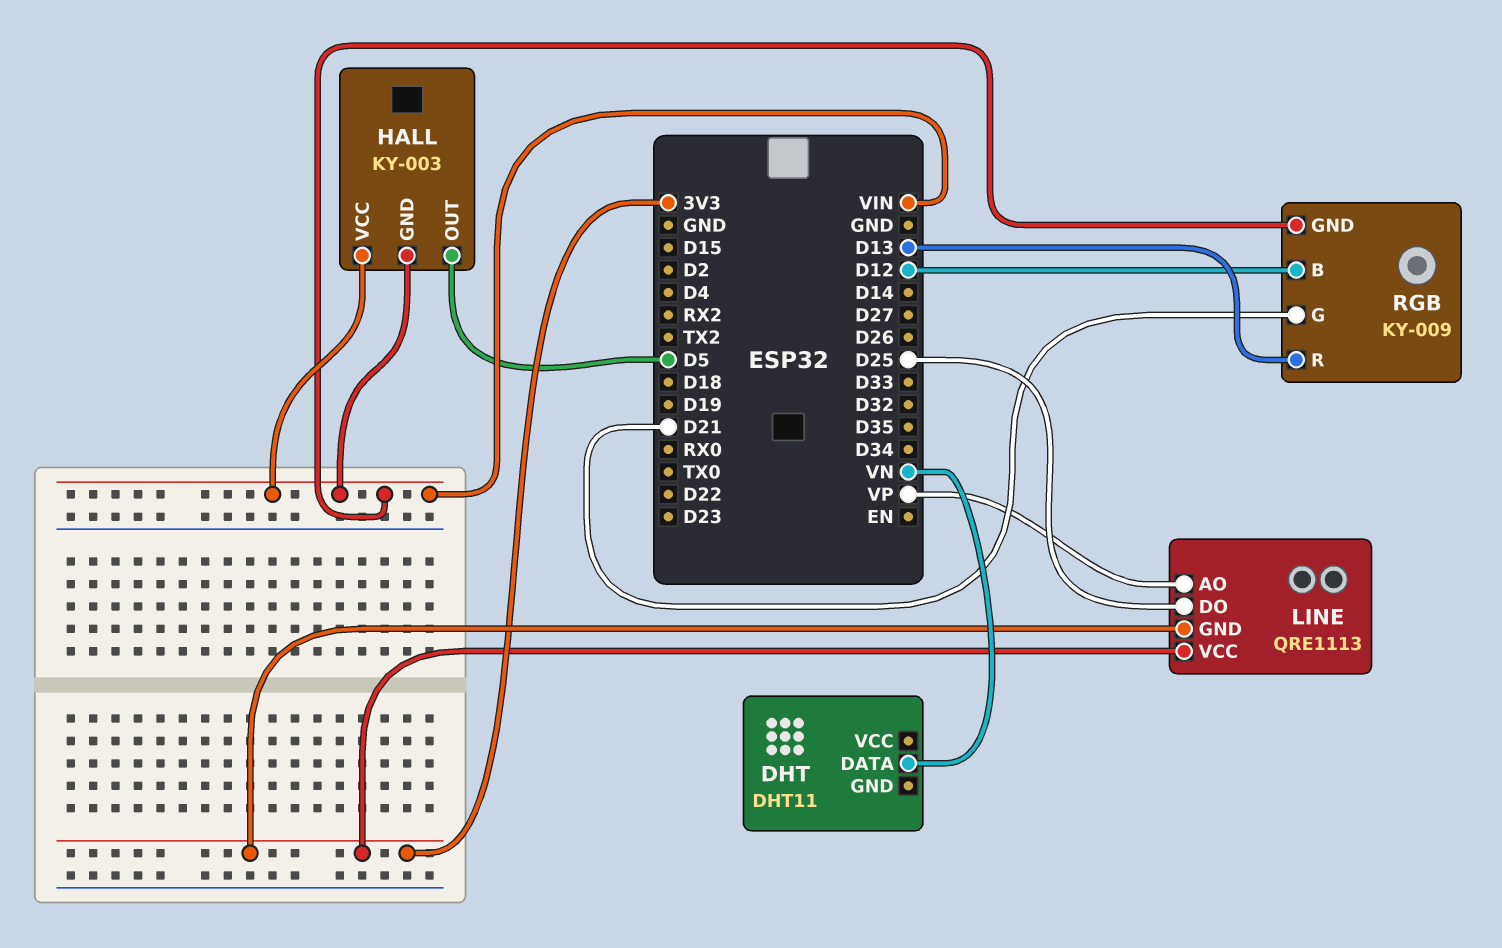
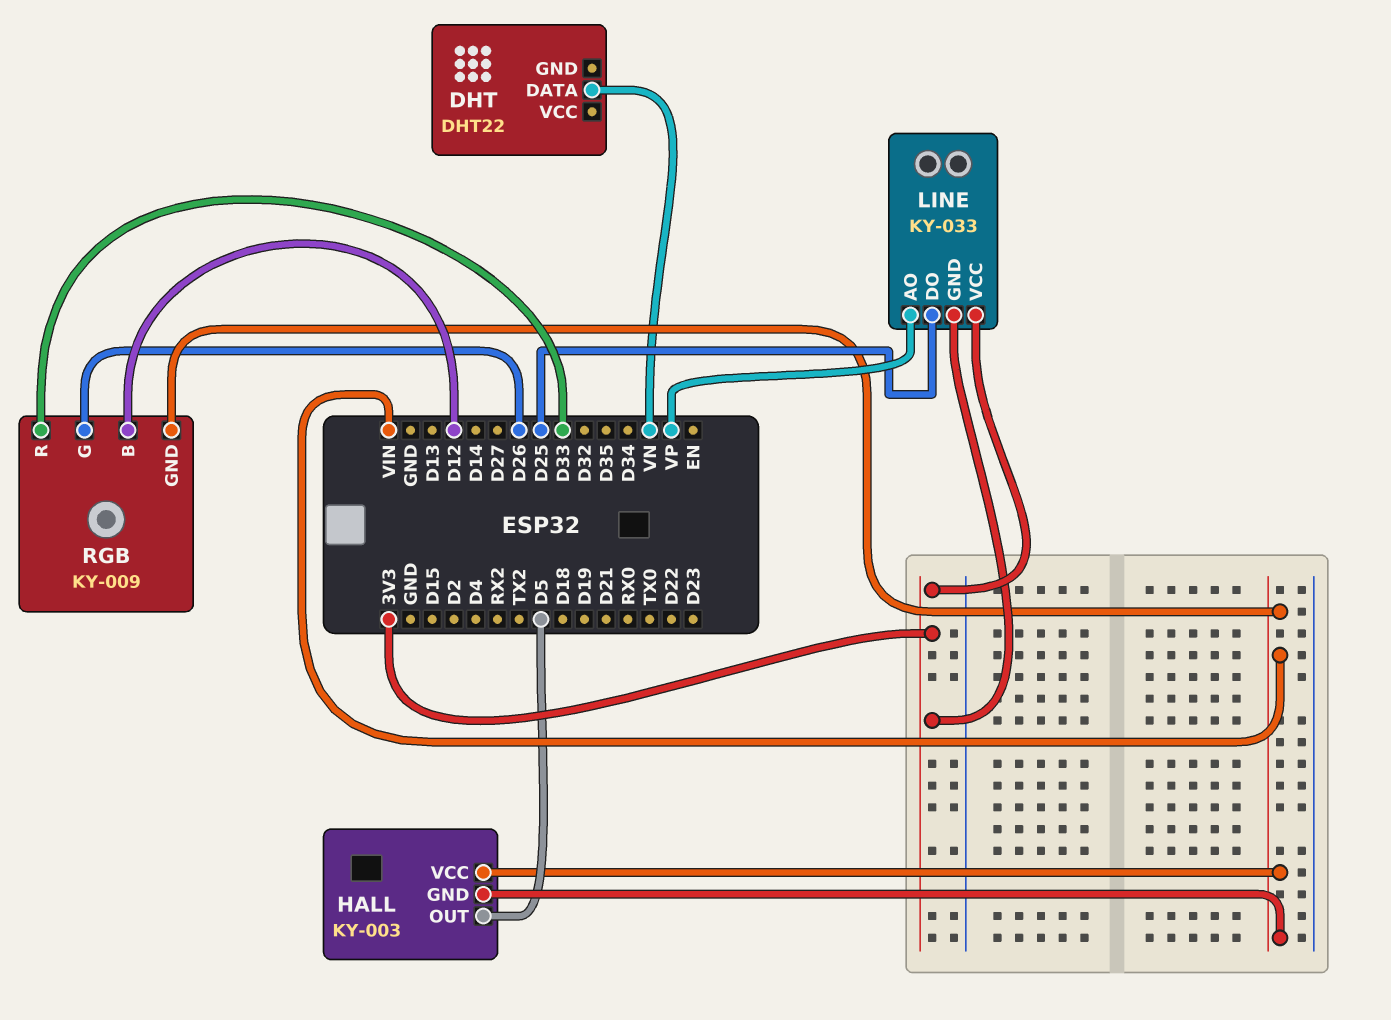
DHT: DHT11 -> DHT22
LINE: QRE1113 -> KY-033
RGB pin G: D21 -> D26
RGB pin R: D13 -> D33

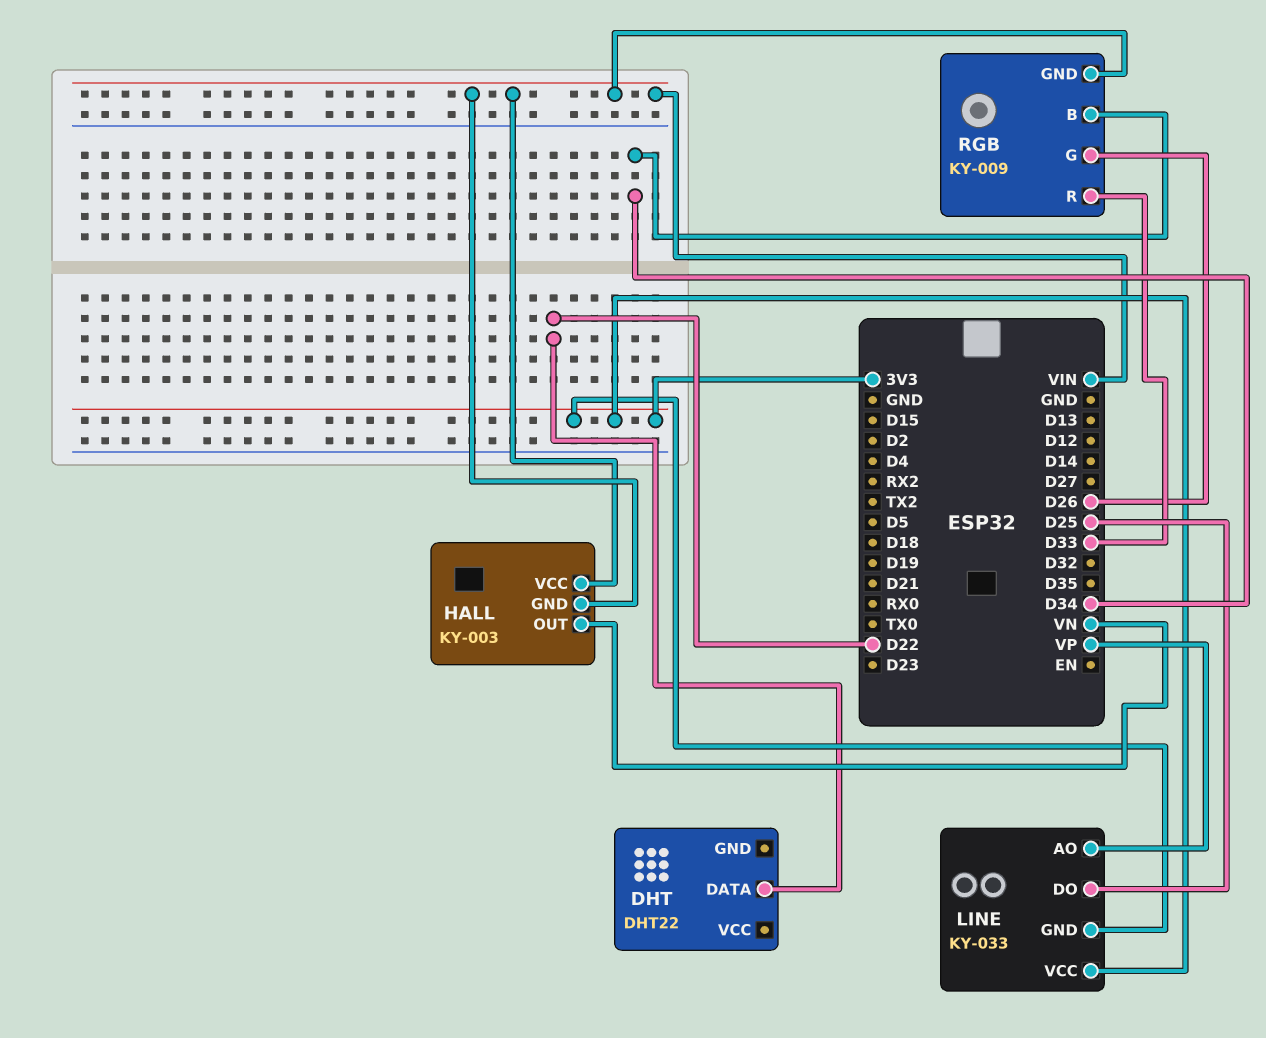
DHT pin DATA: VN -> D22
HALL pin OUT: D5 -> VN
RGB pin B: D12 -> D34

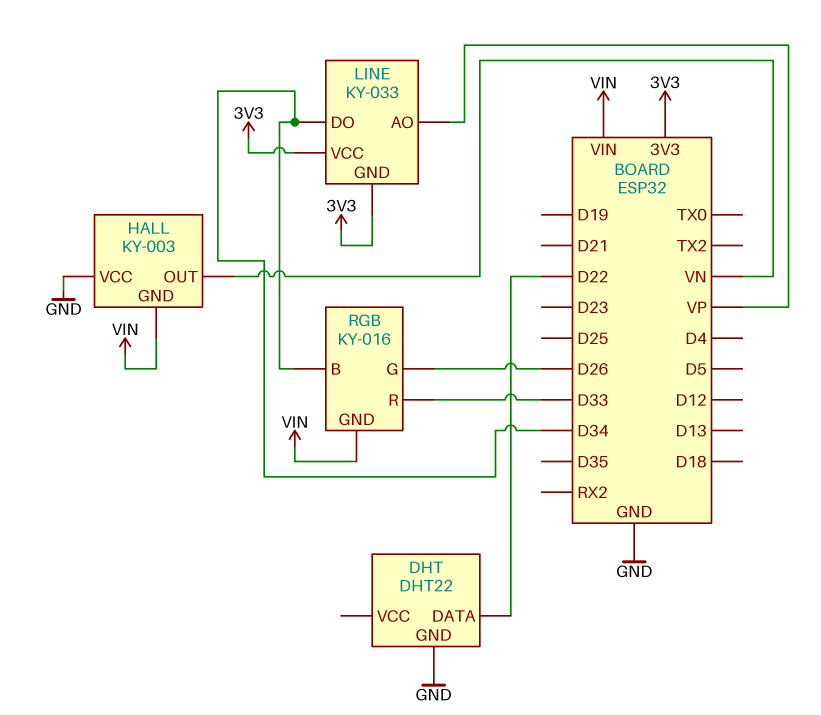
DHT pin GND: none -> GND
HALL pin VCC: VIN -> GND
LINE pin DO: D25 -> D34
RGB: KY-009 -> KY-016

